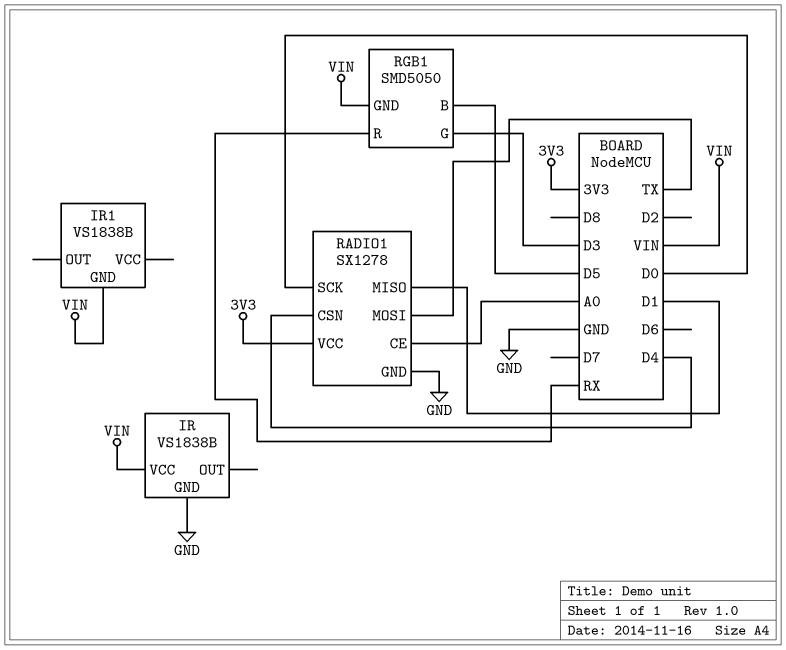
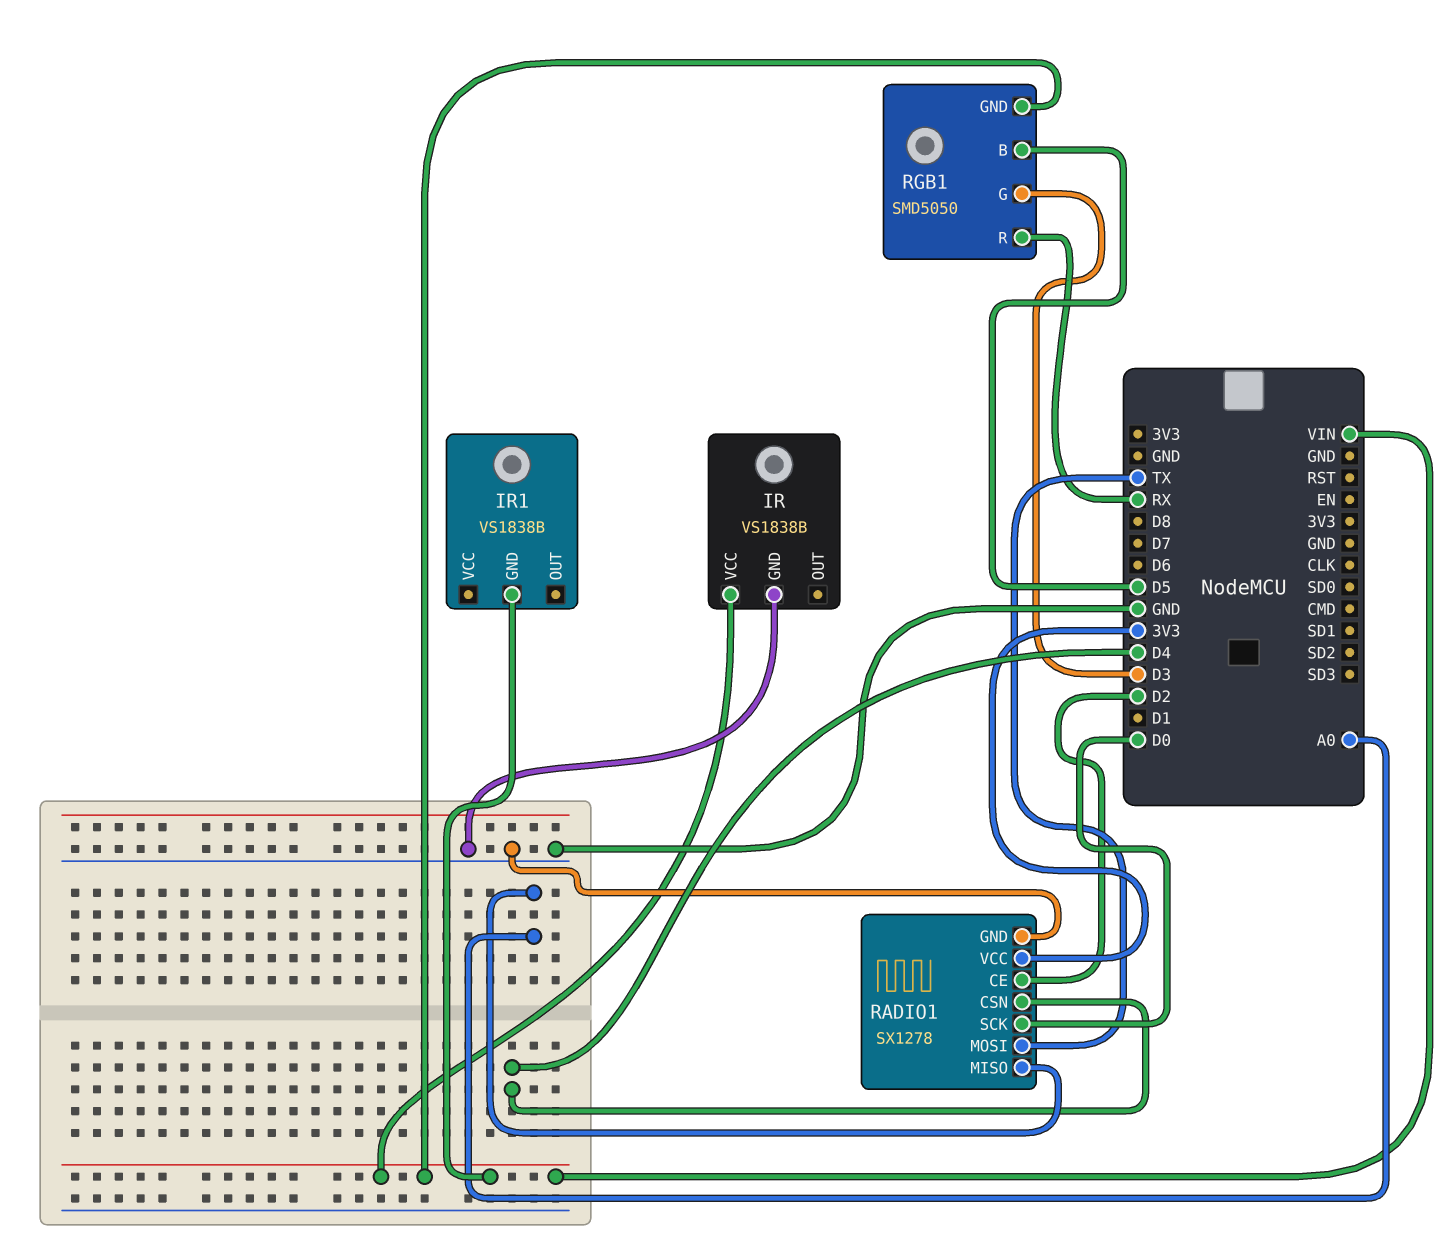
RADIO1 pin CE: A0 -> D2
RADIO1 pin MISO: D1 -> A0

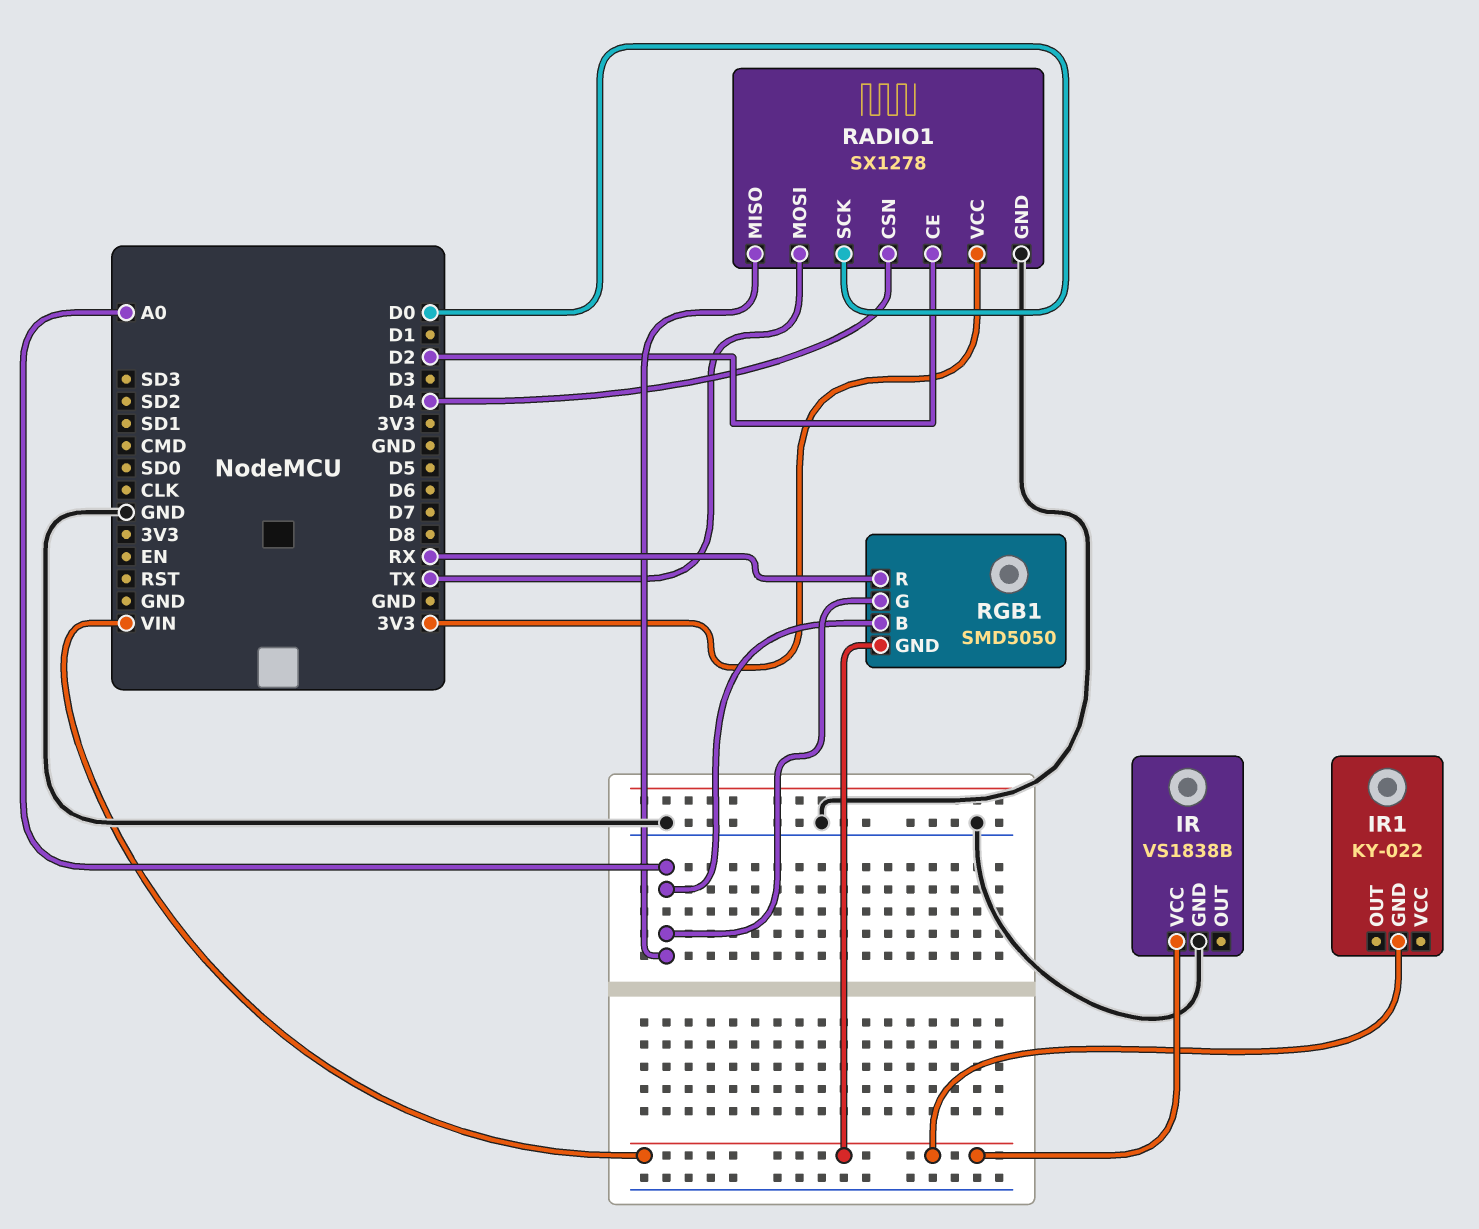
IR1: VS1838B -> KY-022
RGB1 pin B: D5 -> A0
RGB1 pin G: D3 -> A0

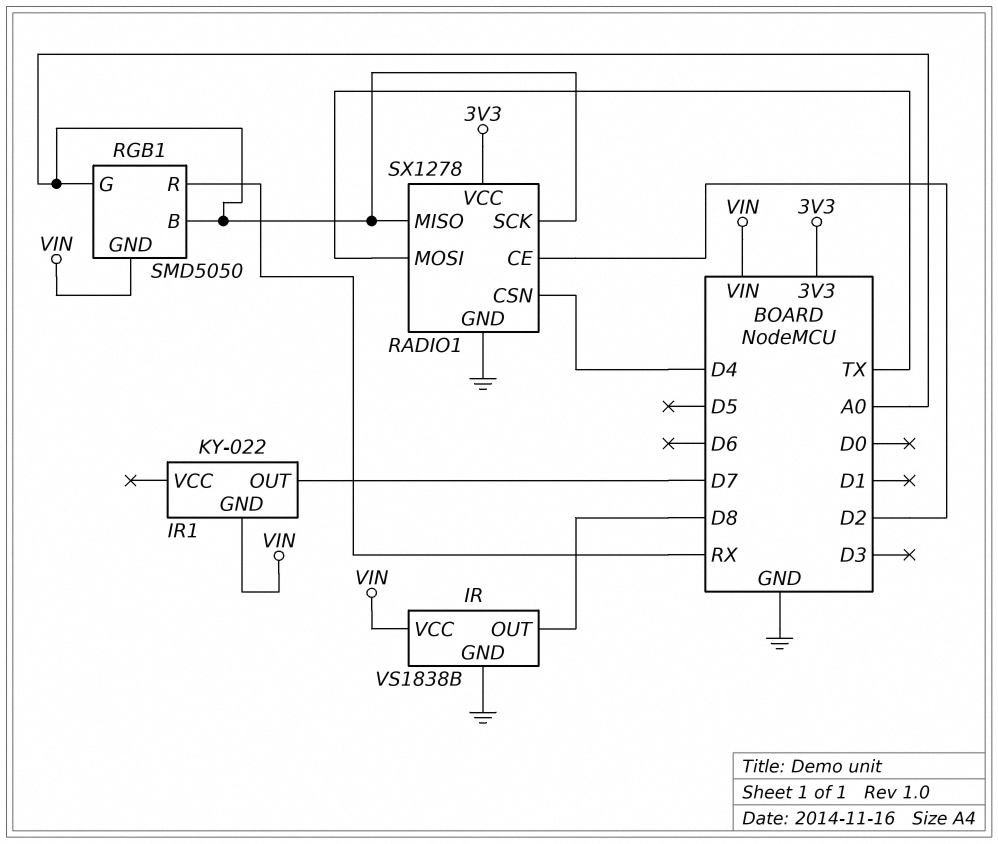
IR pin OUT: none -> D8
IR1 pin OUT: none -> D7
RADIO1 pin SCK: D0 -> A0

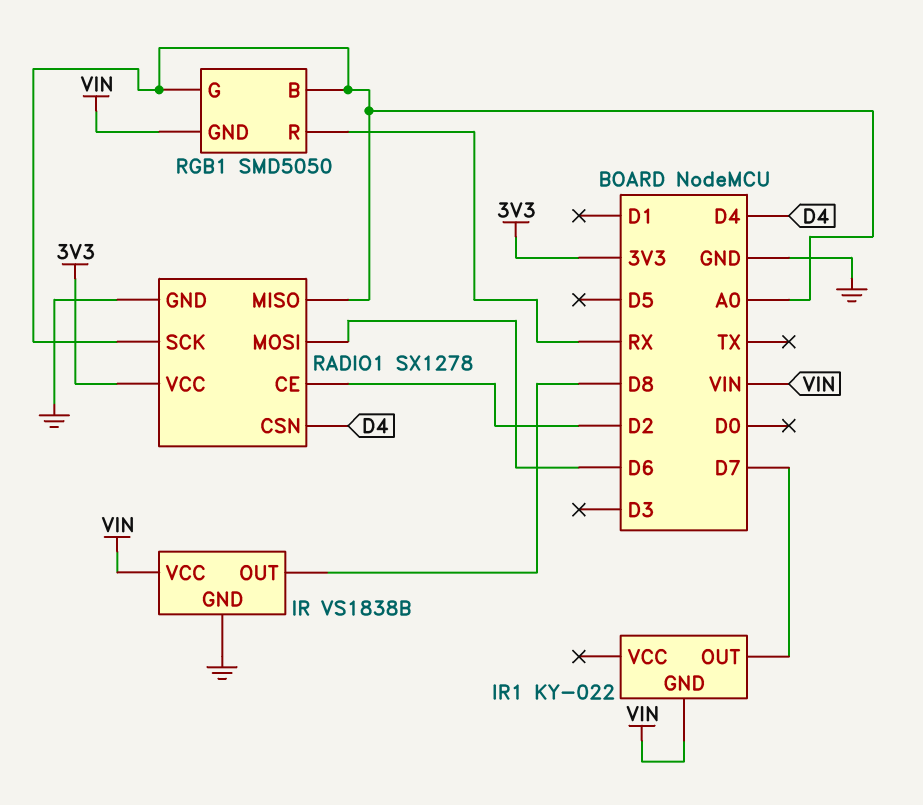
RADIO1 pin MOSI: TX -> D6

